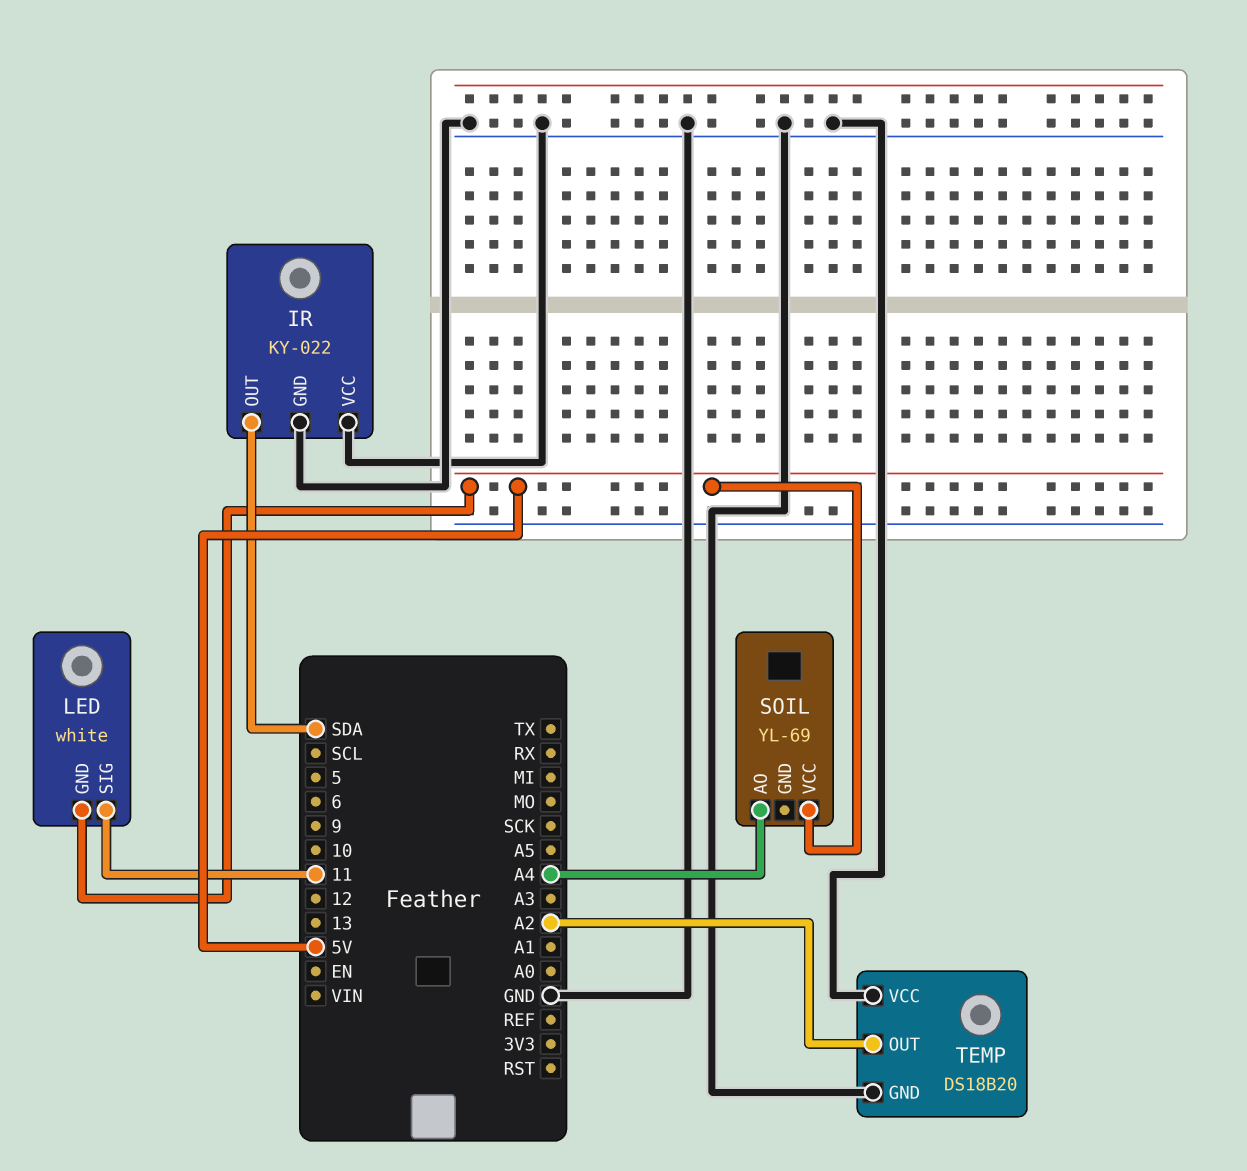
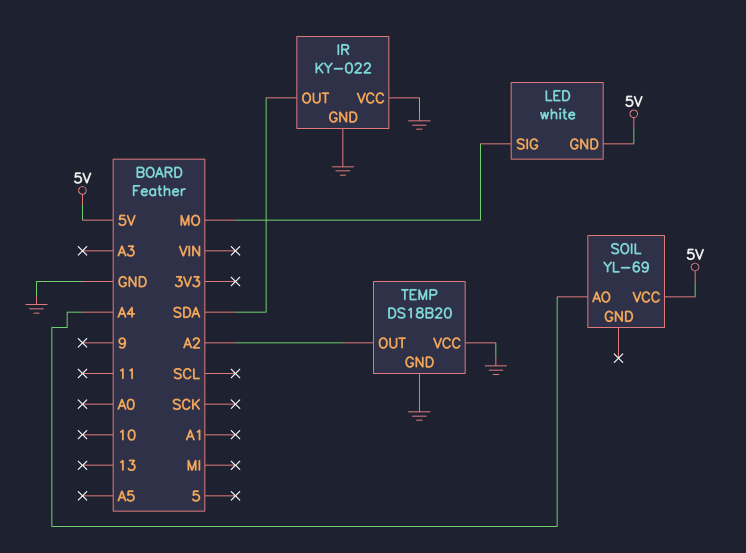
LED pin SIG: 11 -> MO

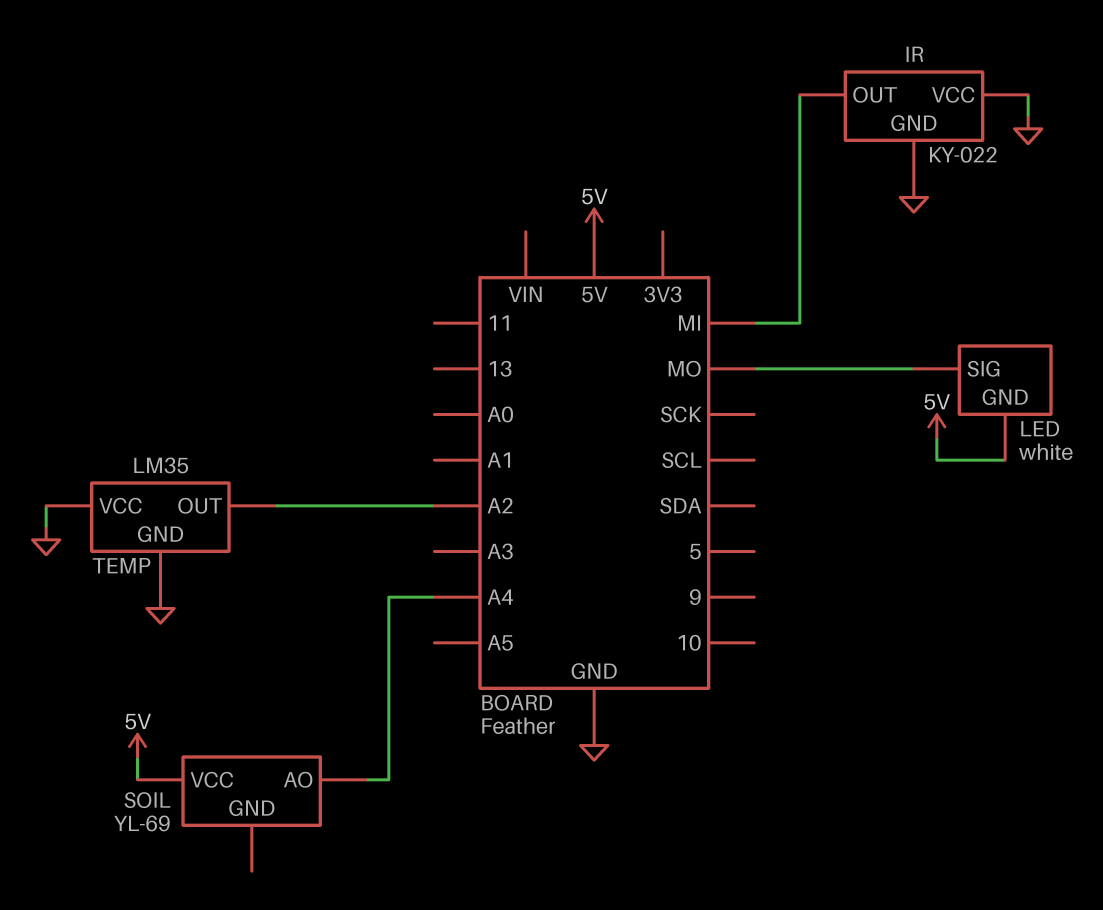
IR pin OUT: SDA -> MI
TEMP: DS18B20 -> LM35

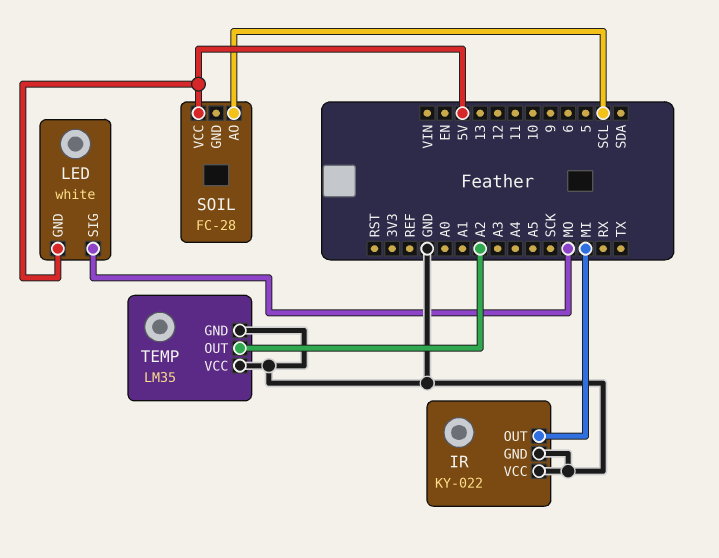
SOIL: YL-69 -> FC-28
SOIL pin AO: A4 -> SCL

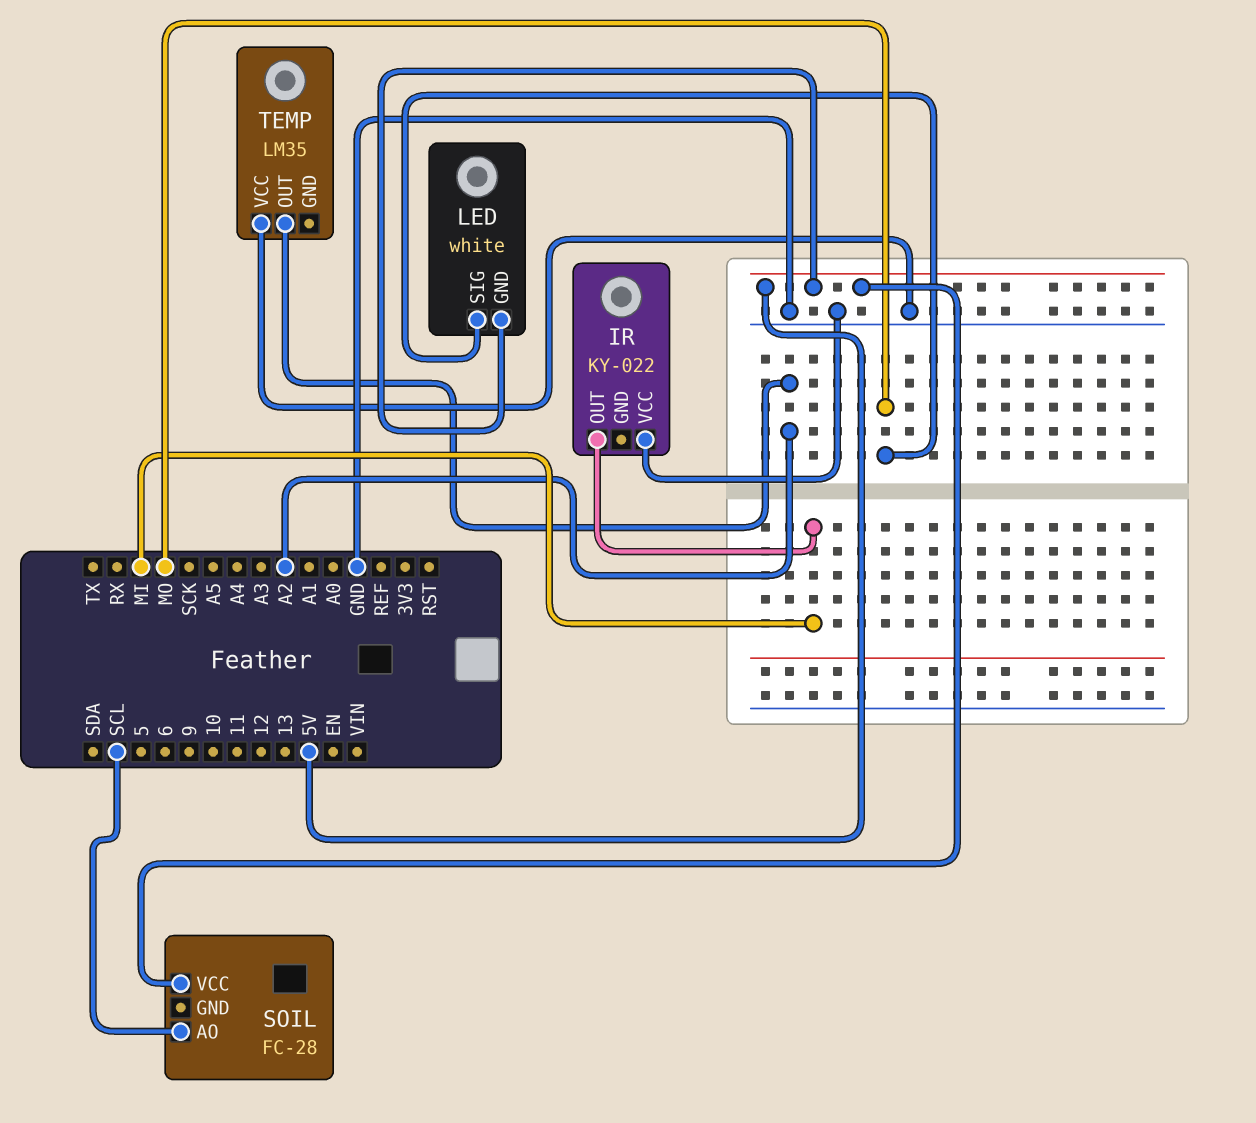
IR pin GND: GND -> none
TEMP pin GND: GND -> none

